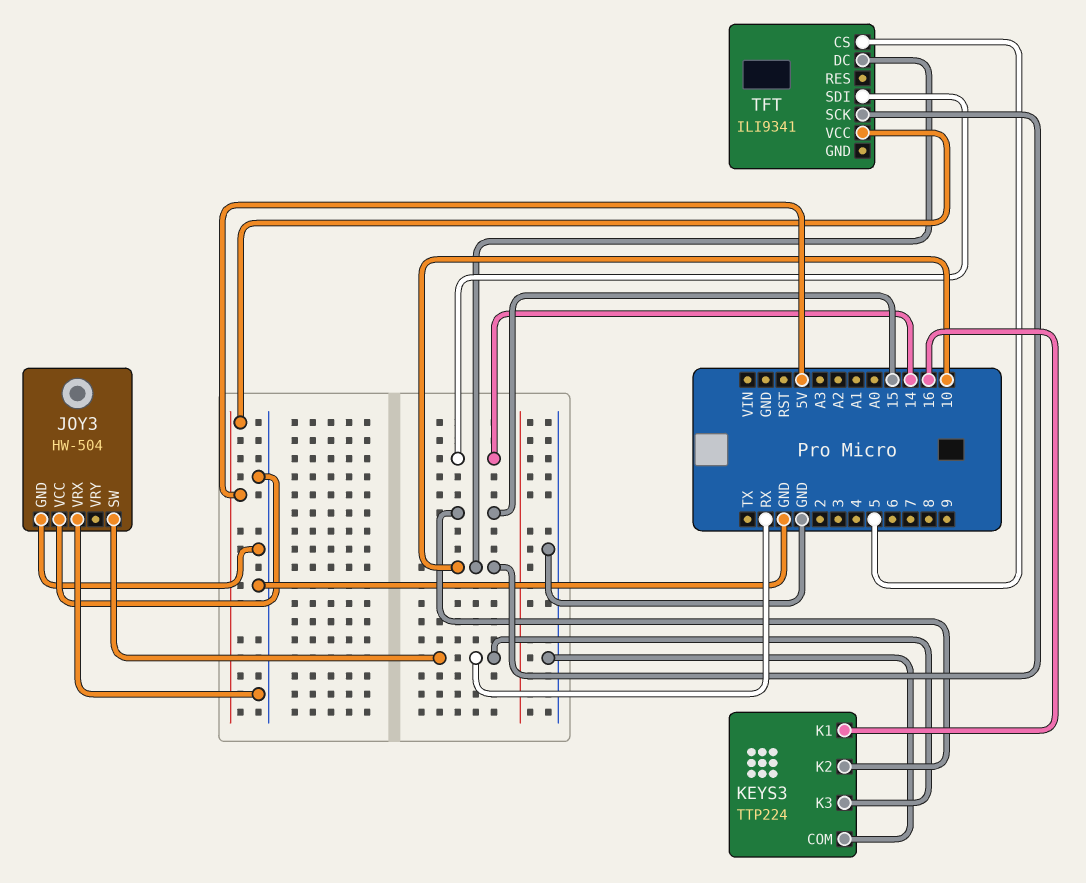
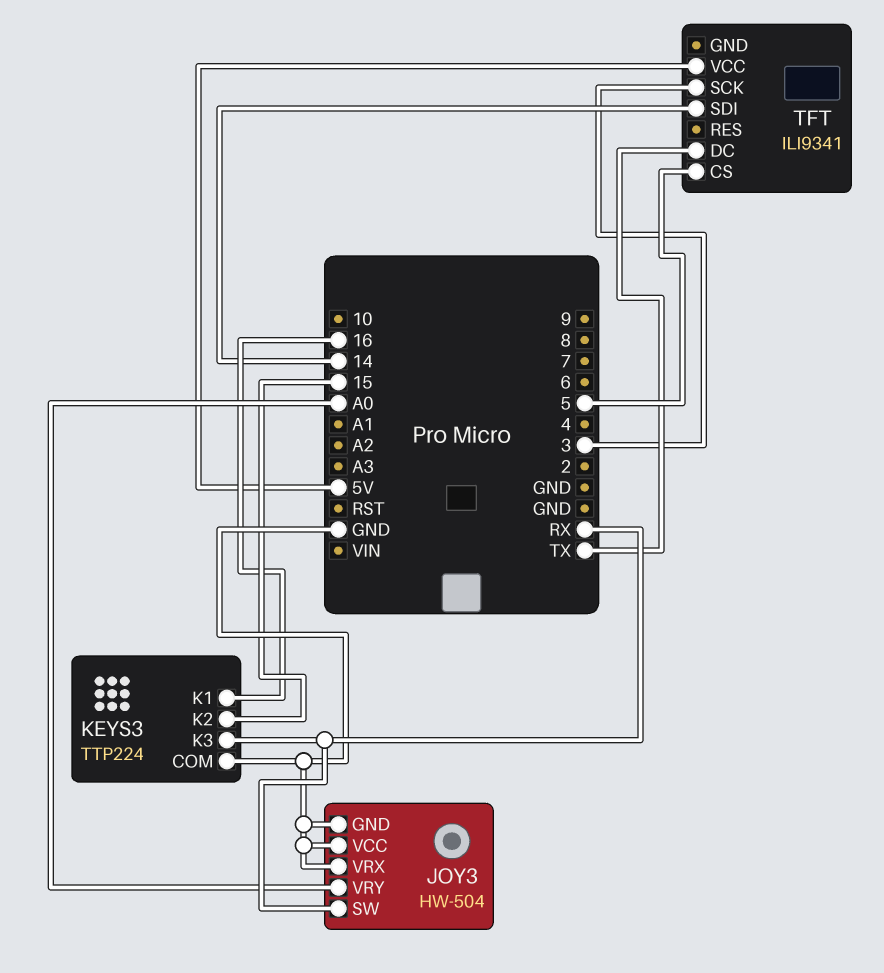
JOY3 pin VRY: none -> A0
TFT pin DC: 10 -> TX
TFT pin SCK: 10 -> 3

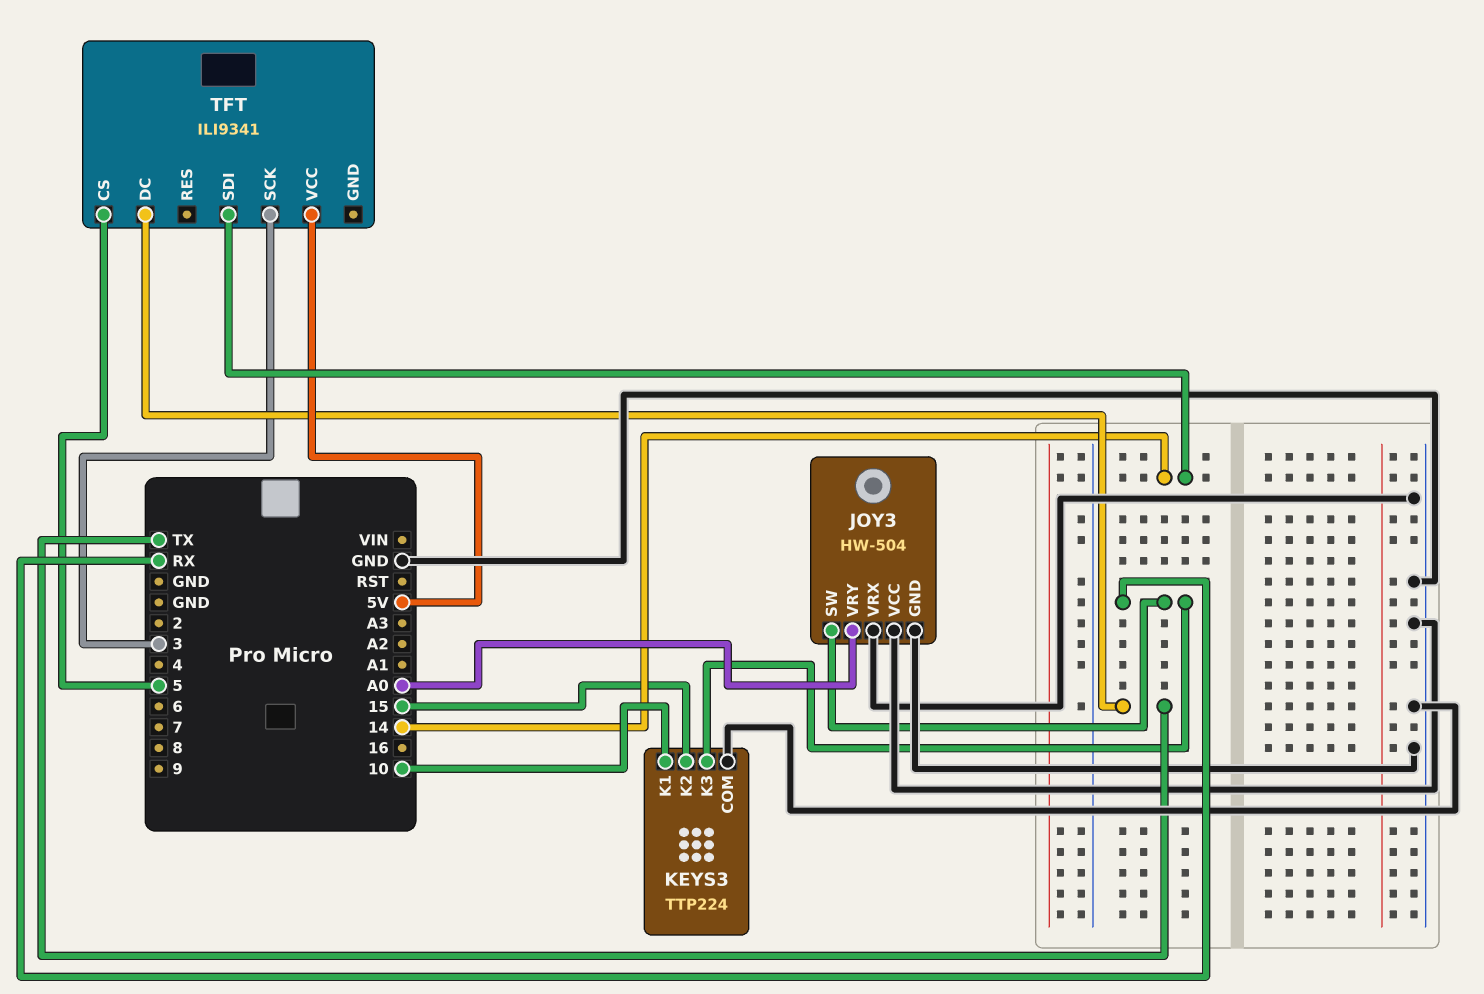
KEYS3 pin K1: 16 -> 10

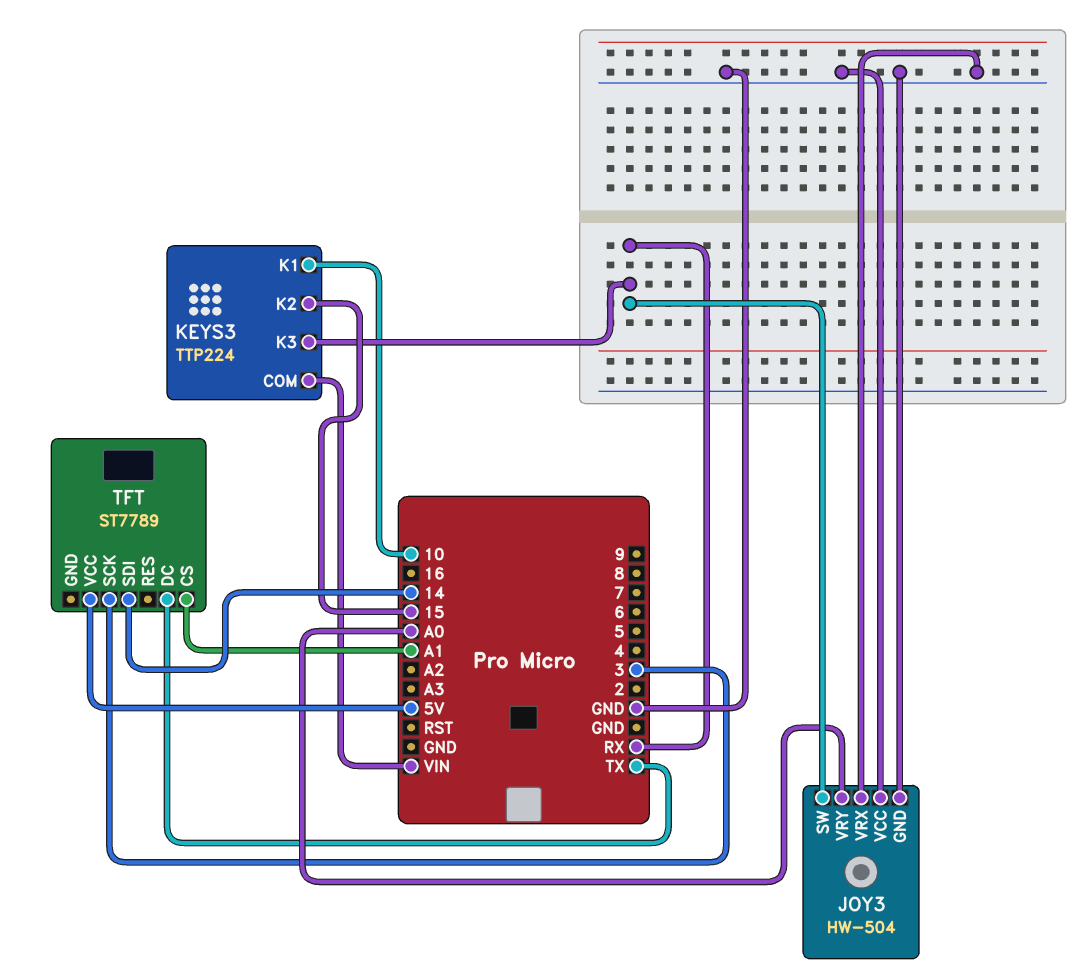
KEYS3 pin COM: GND -> VIN
TFT: ILI9341 -> ST7789
TFT pin CS: 5 -> A1

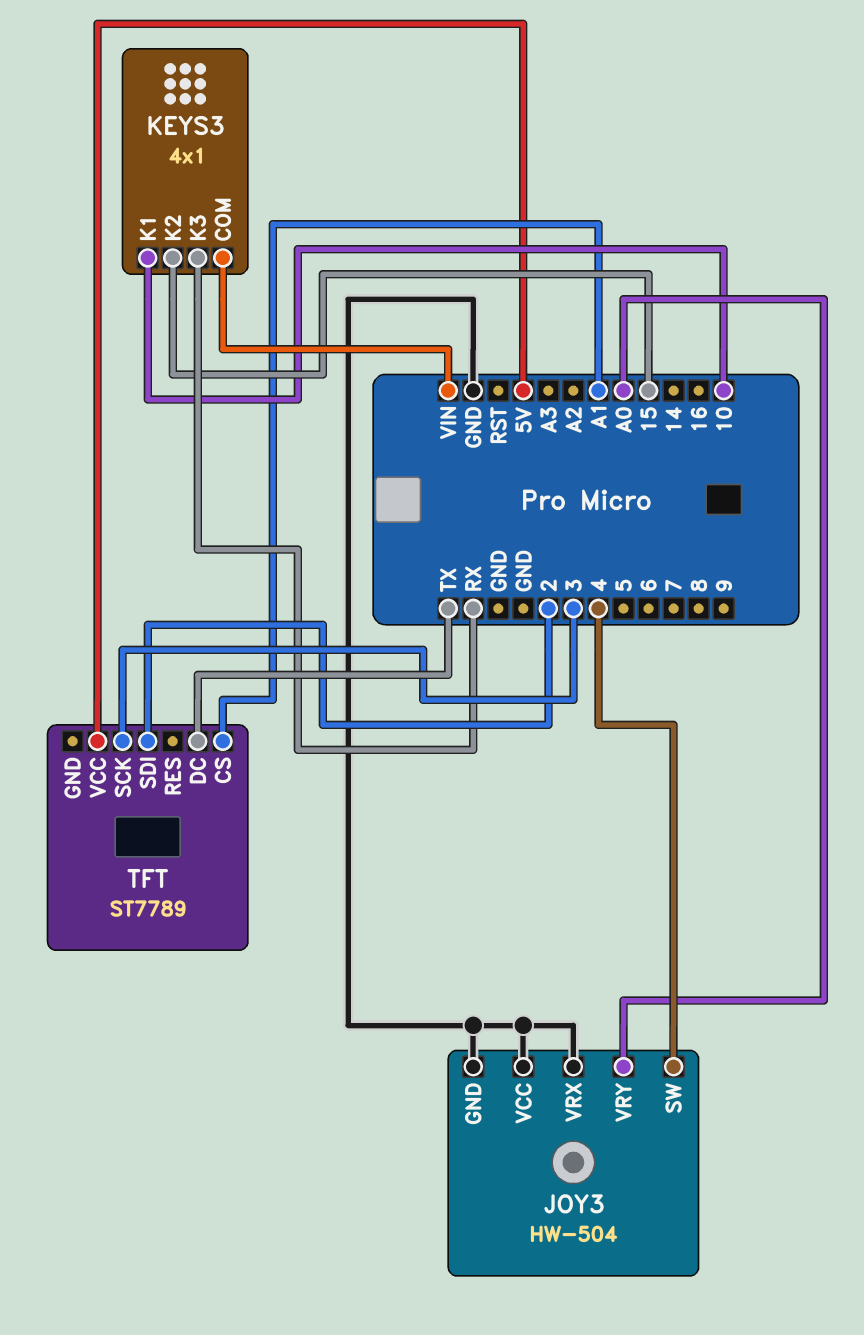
JOY3 pin SW: RX -> 4
KEYS3: TTP224 -> 4x1
TFT pin SDI: 14 -> 2

